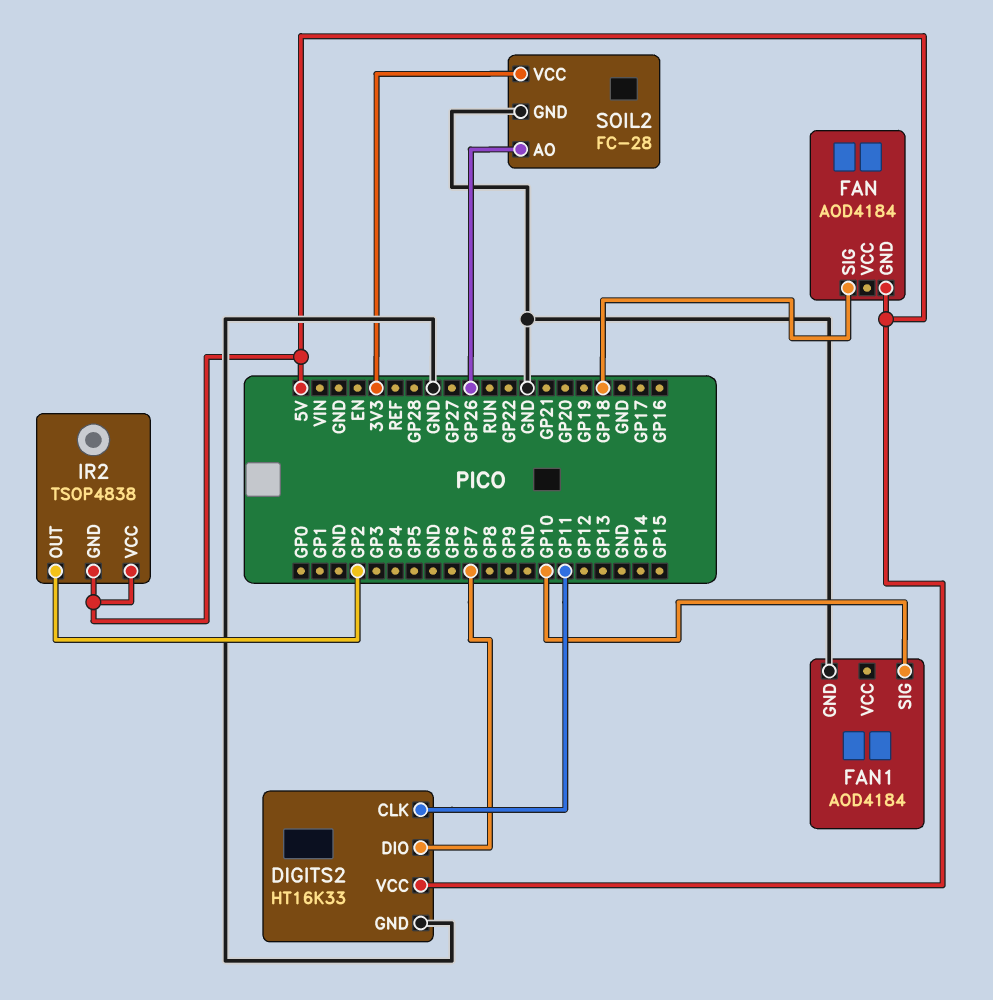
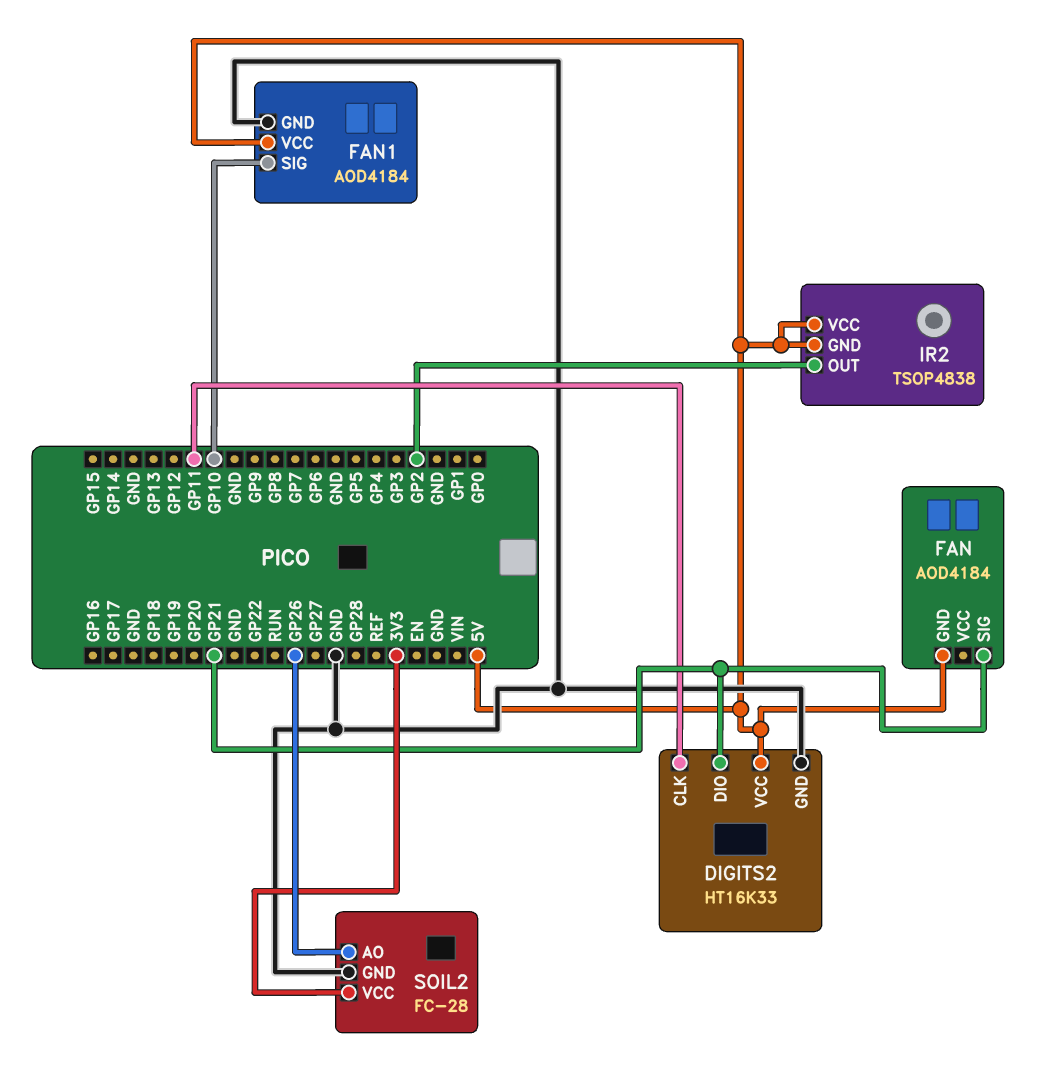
DIGITS2 pin DIO: GP7 -> GP21
FAN pin SIG: GP18 -> GP21
FAN1 pin VCC: none -> 5V

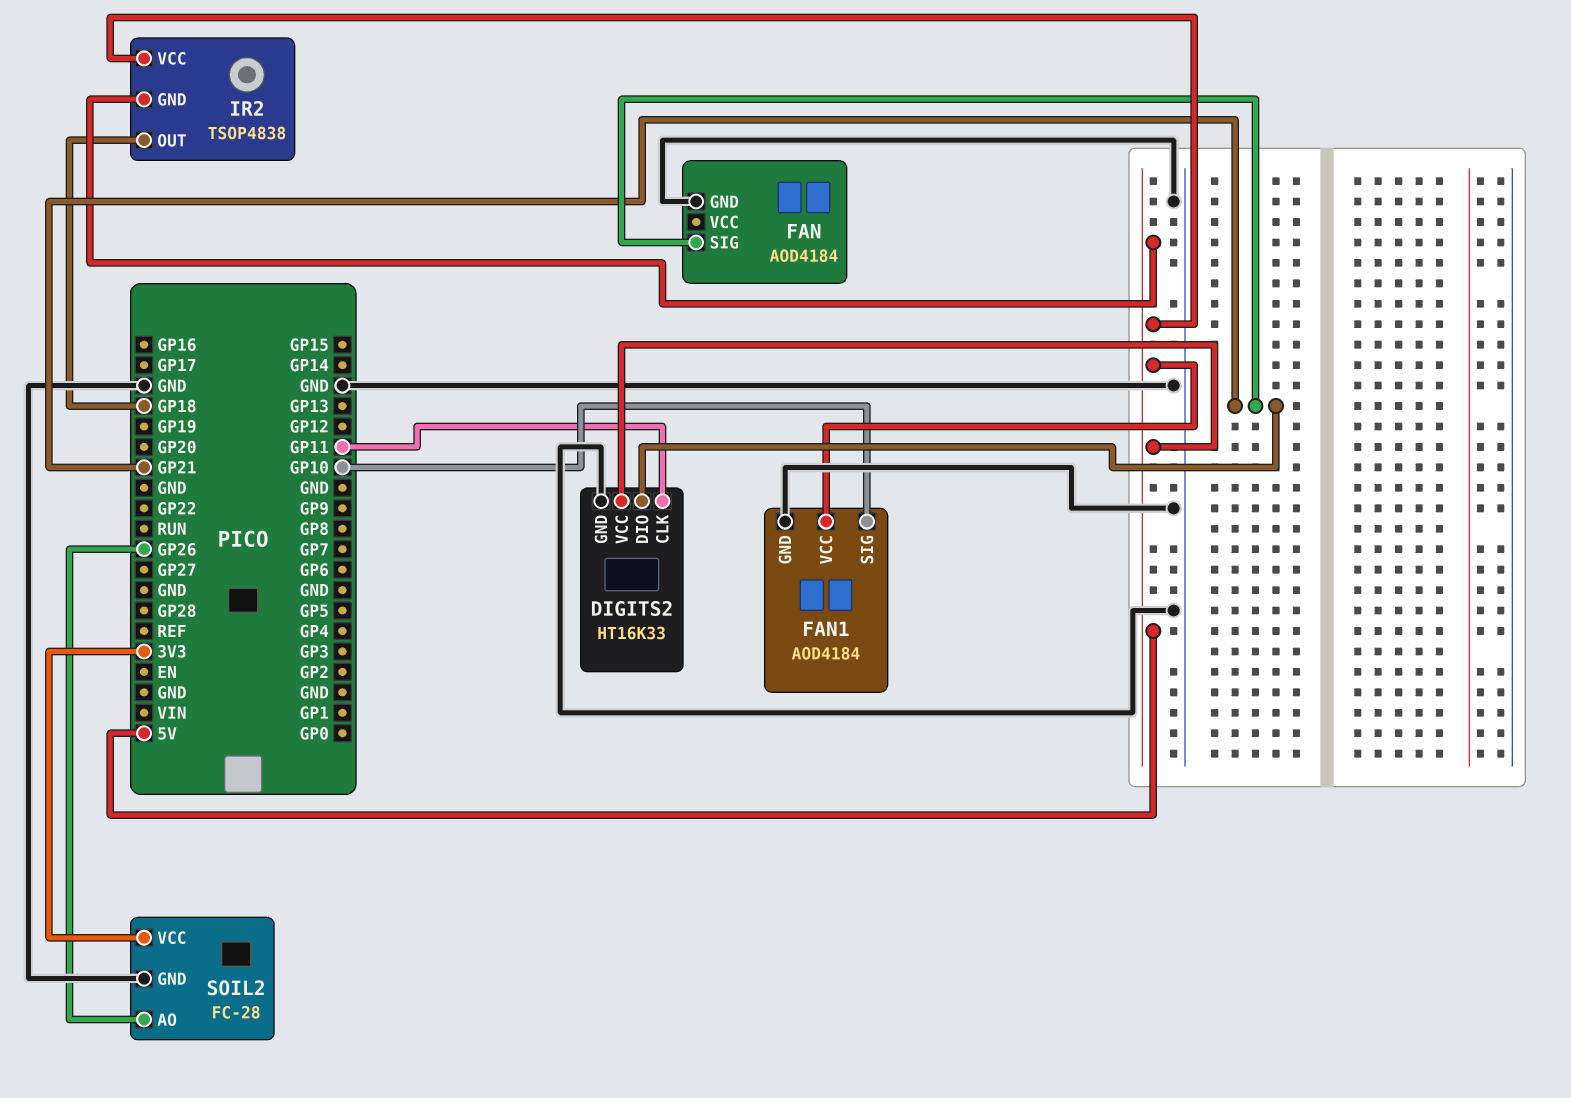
FAN pin GND: 5V -> GND
IR2 pin OUT: GP2 -> GP18

